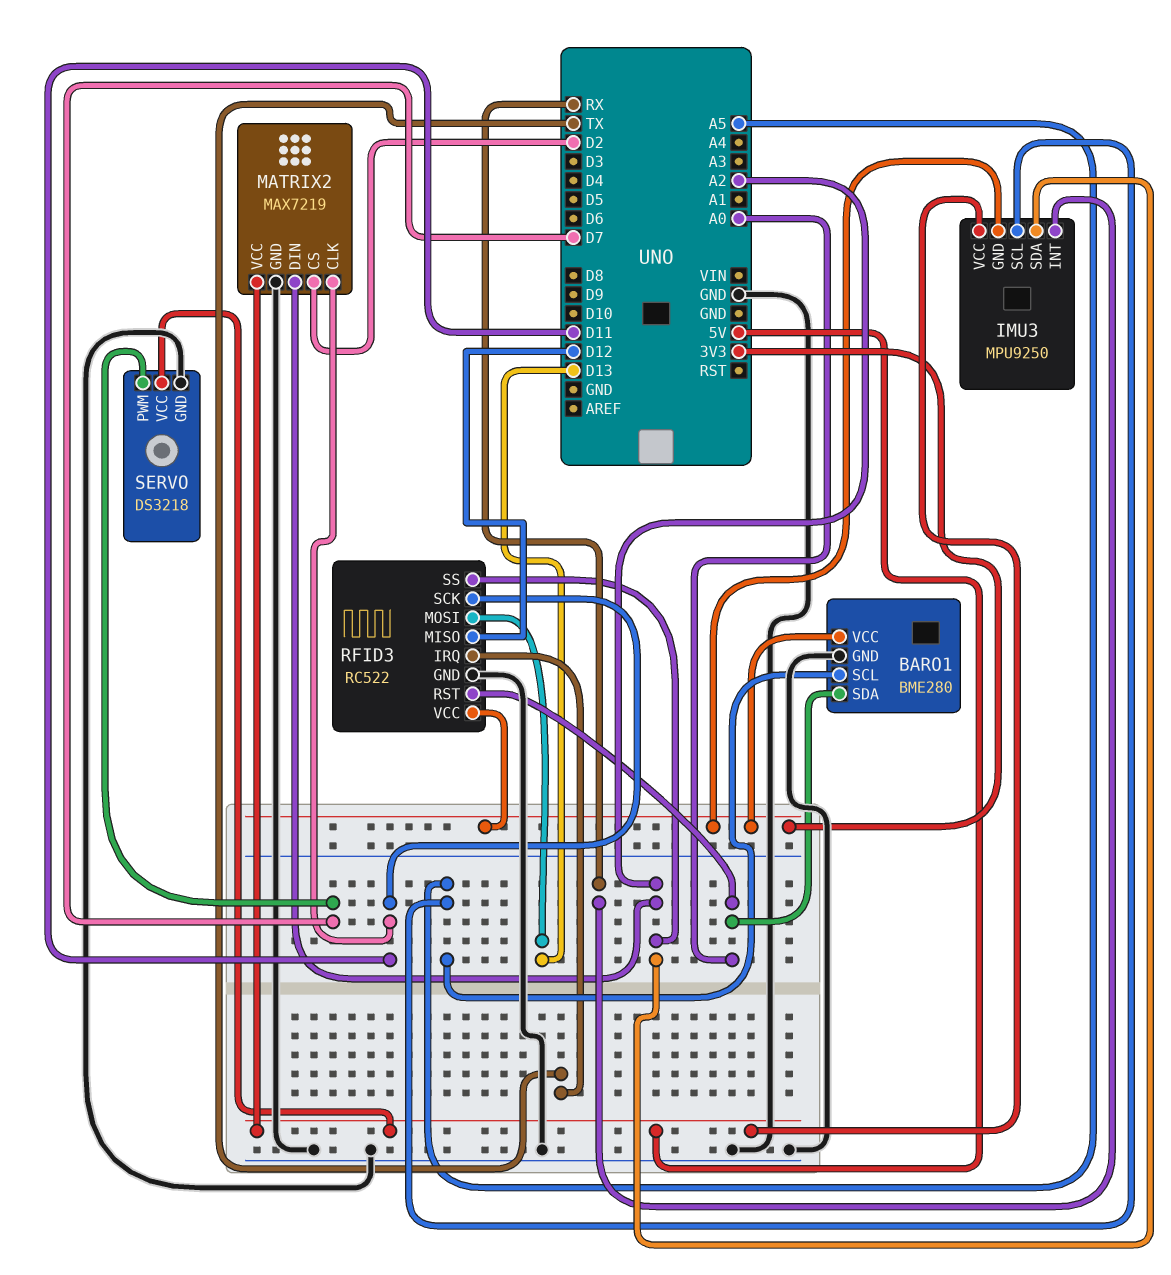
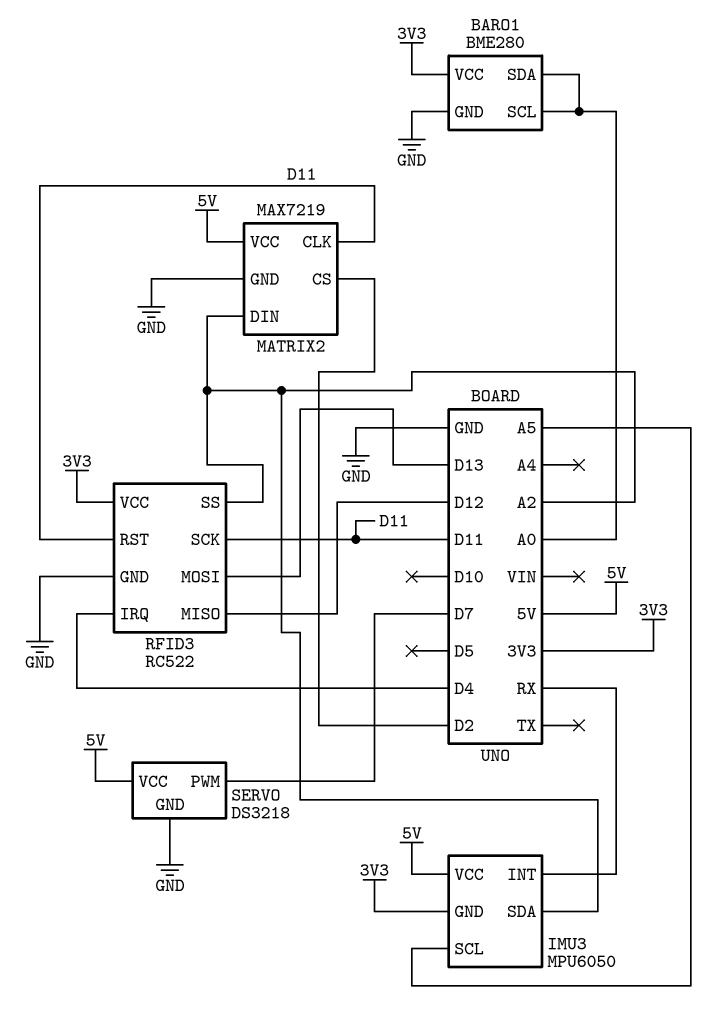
BARO1 pin SCL: A5 -> A0
IMU3: MPU9250 -> MPU6050
RFID3 pin IRQ: TX -> D4
RFID3 pin RST: A0 -> D11

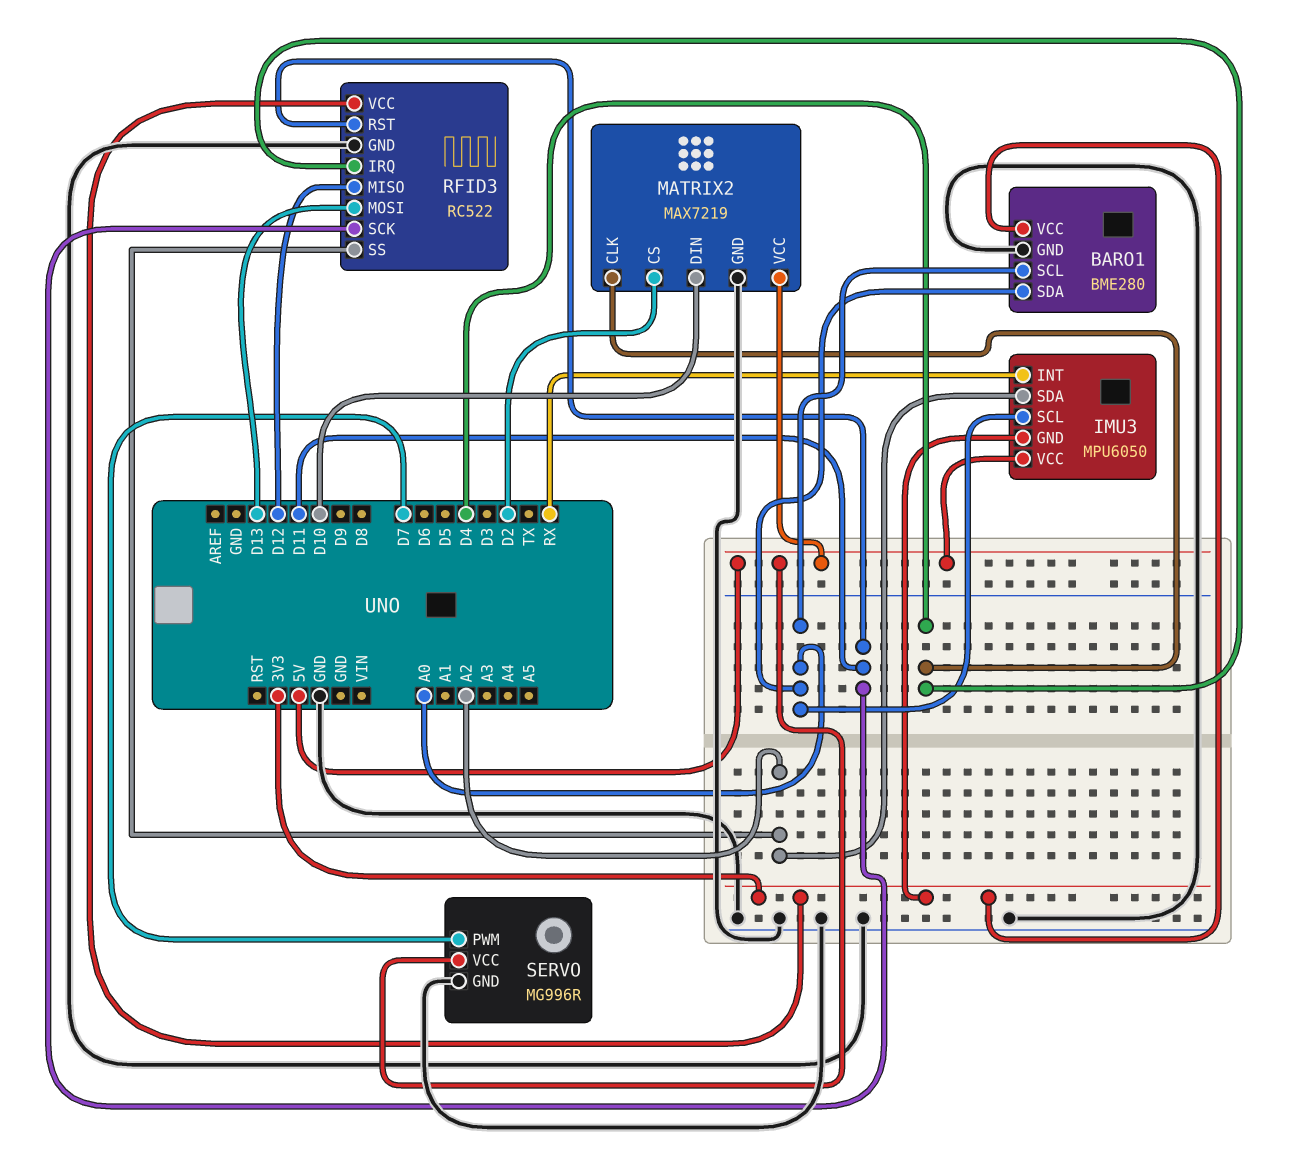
IMU3 pin SCL: A5 -> A0
MATRIX2 pin CLK: D11 -> D4
MATRIX2 pin DIN: A2 -> D10
SERVO: DS3218 -> MG996R

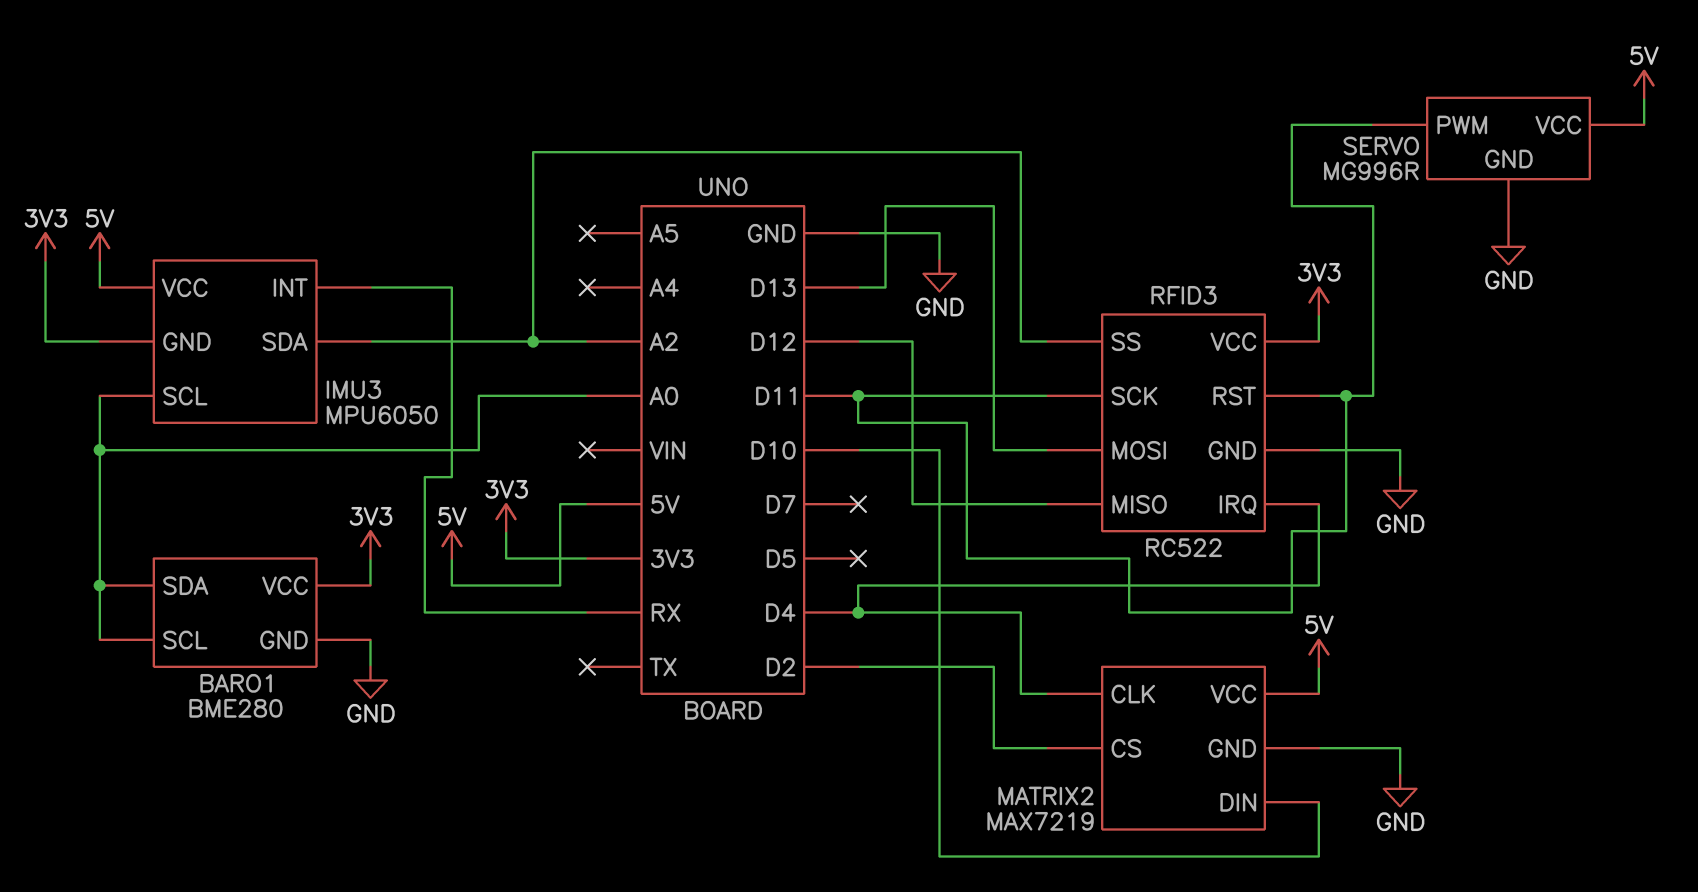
SERVO pin PWM: D7 -> D11

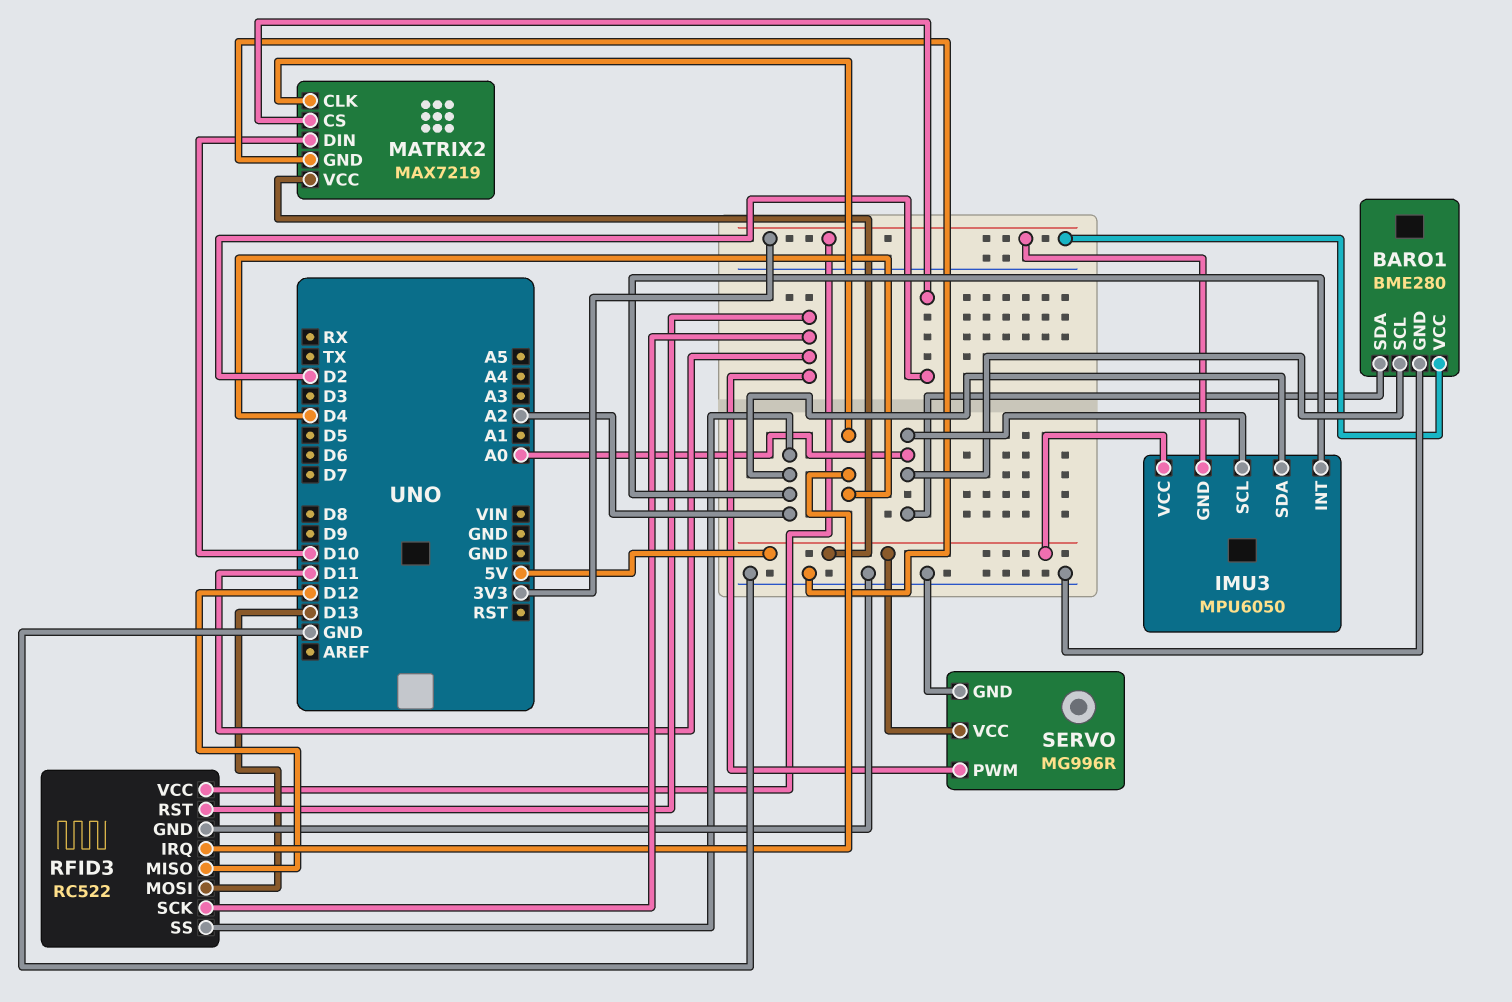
IMU3 pin INT: RX -> A2

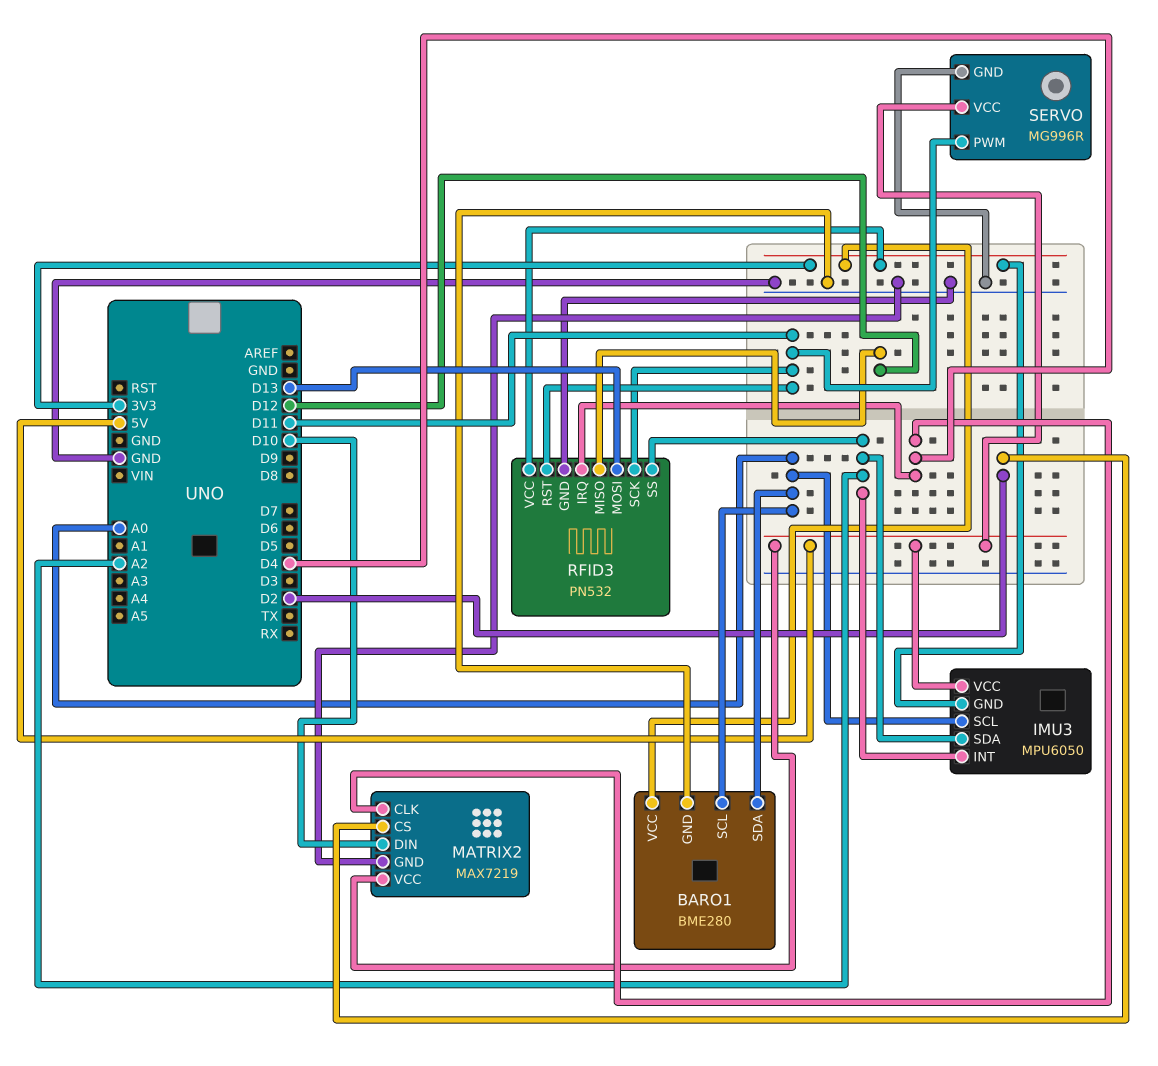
RFID3: RC522 -> PN532

